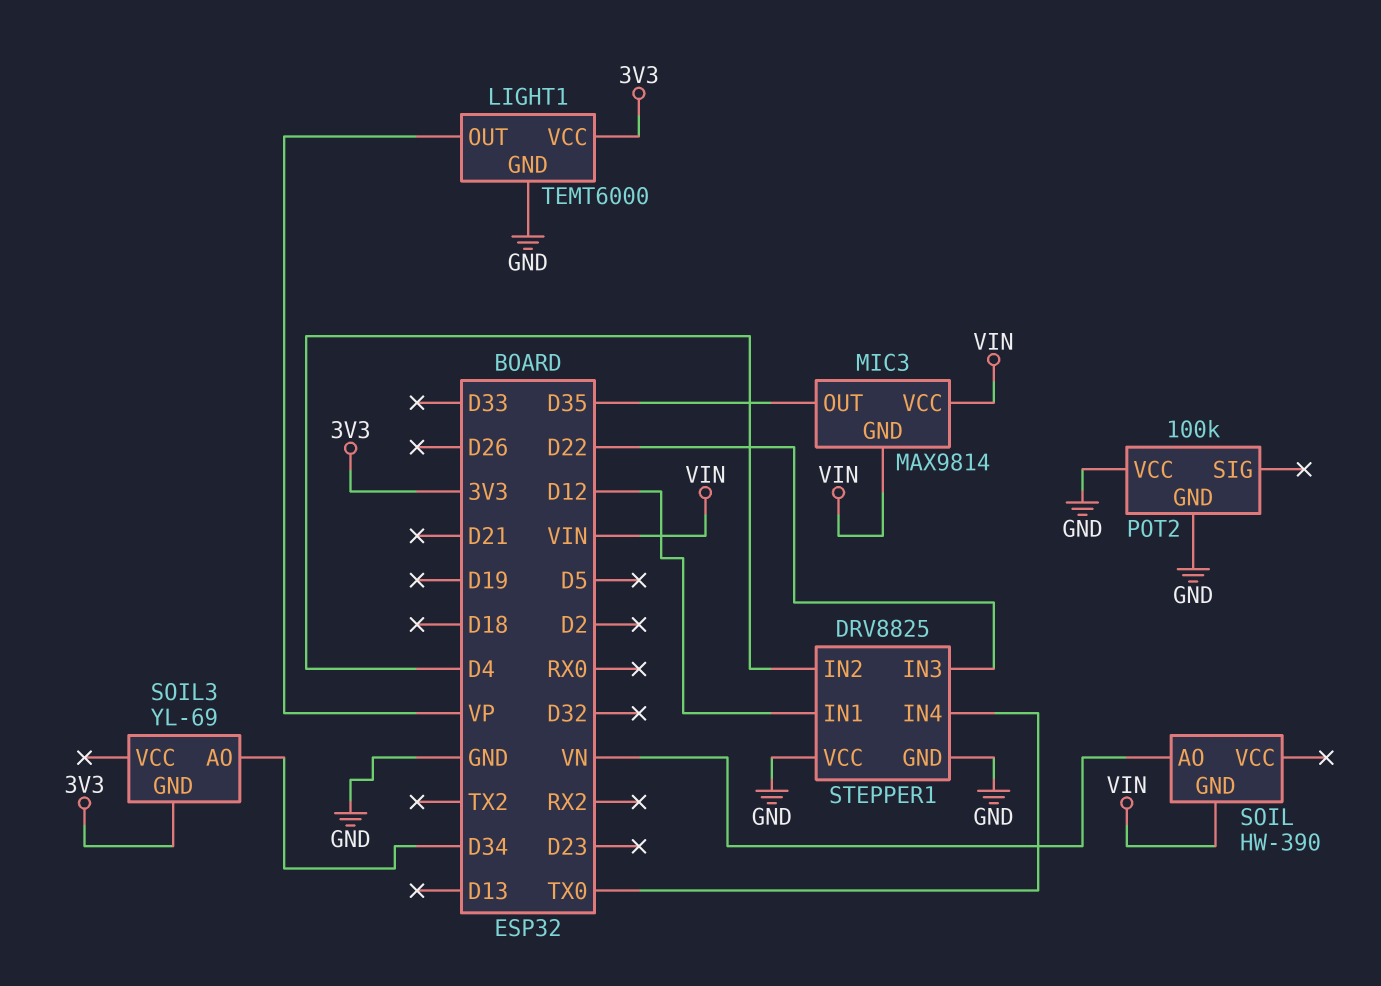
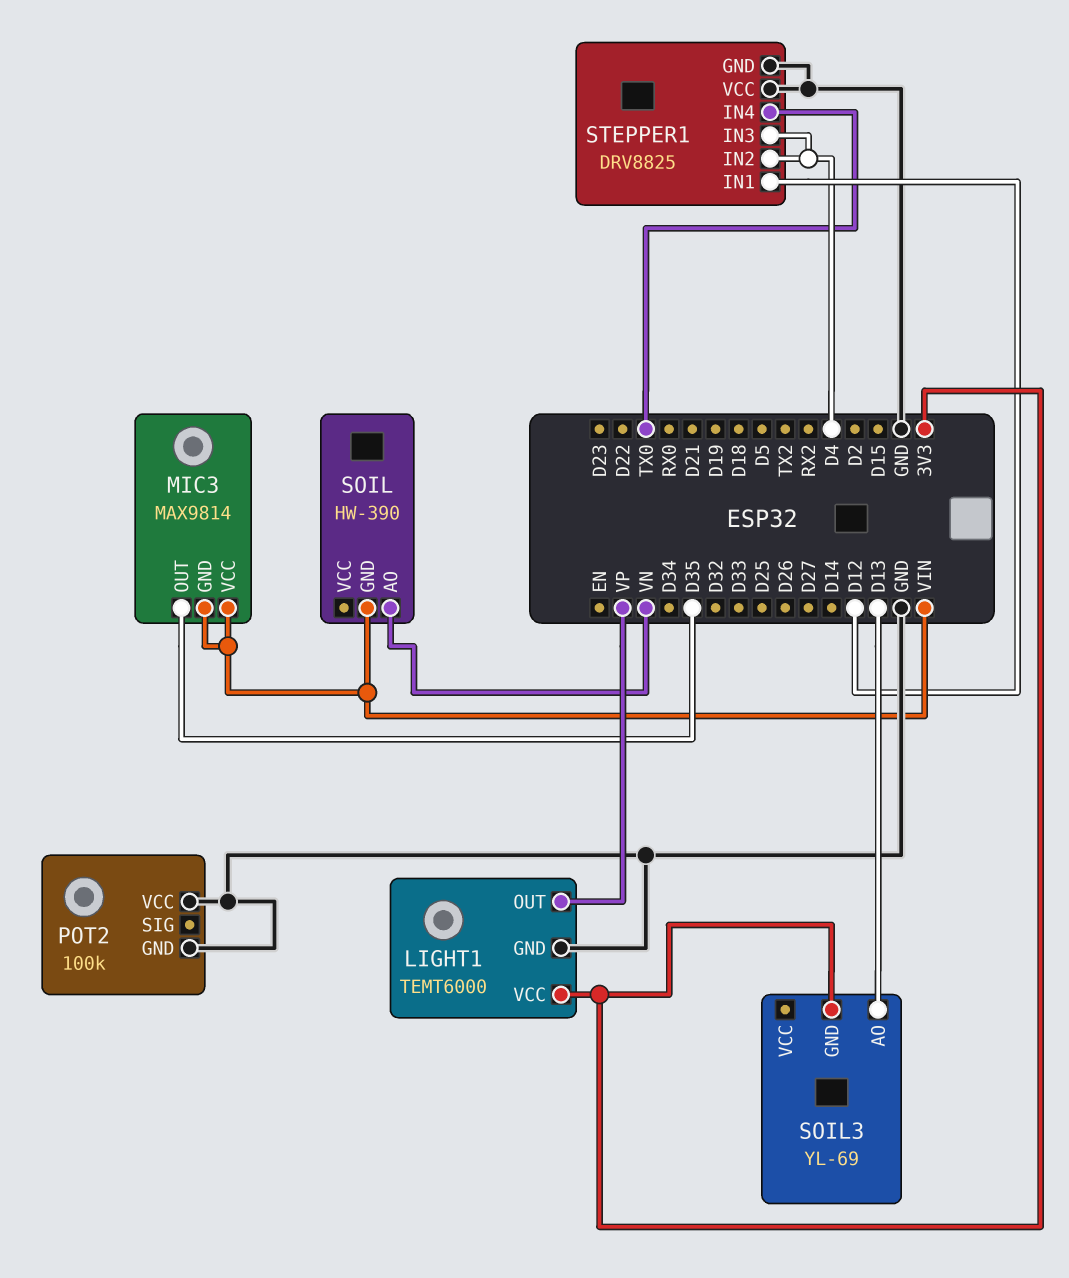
SOIL3 pin AO: D34 -> D13
STEPPER1 pin IN3: D22 -> D4

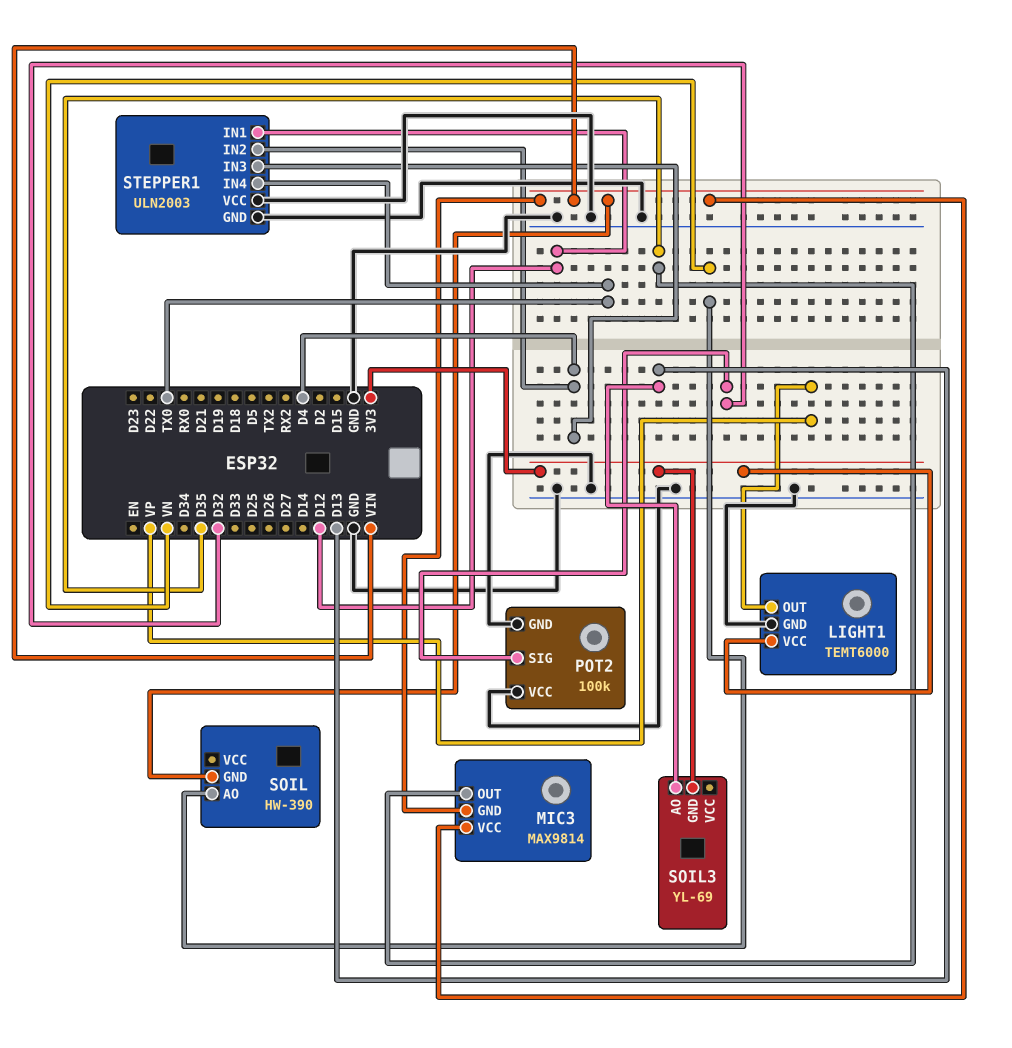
POT2 pin SIG: none -> D32
STEPPER1: DRV8825 -> ULN2003

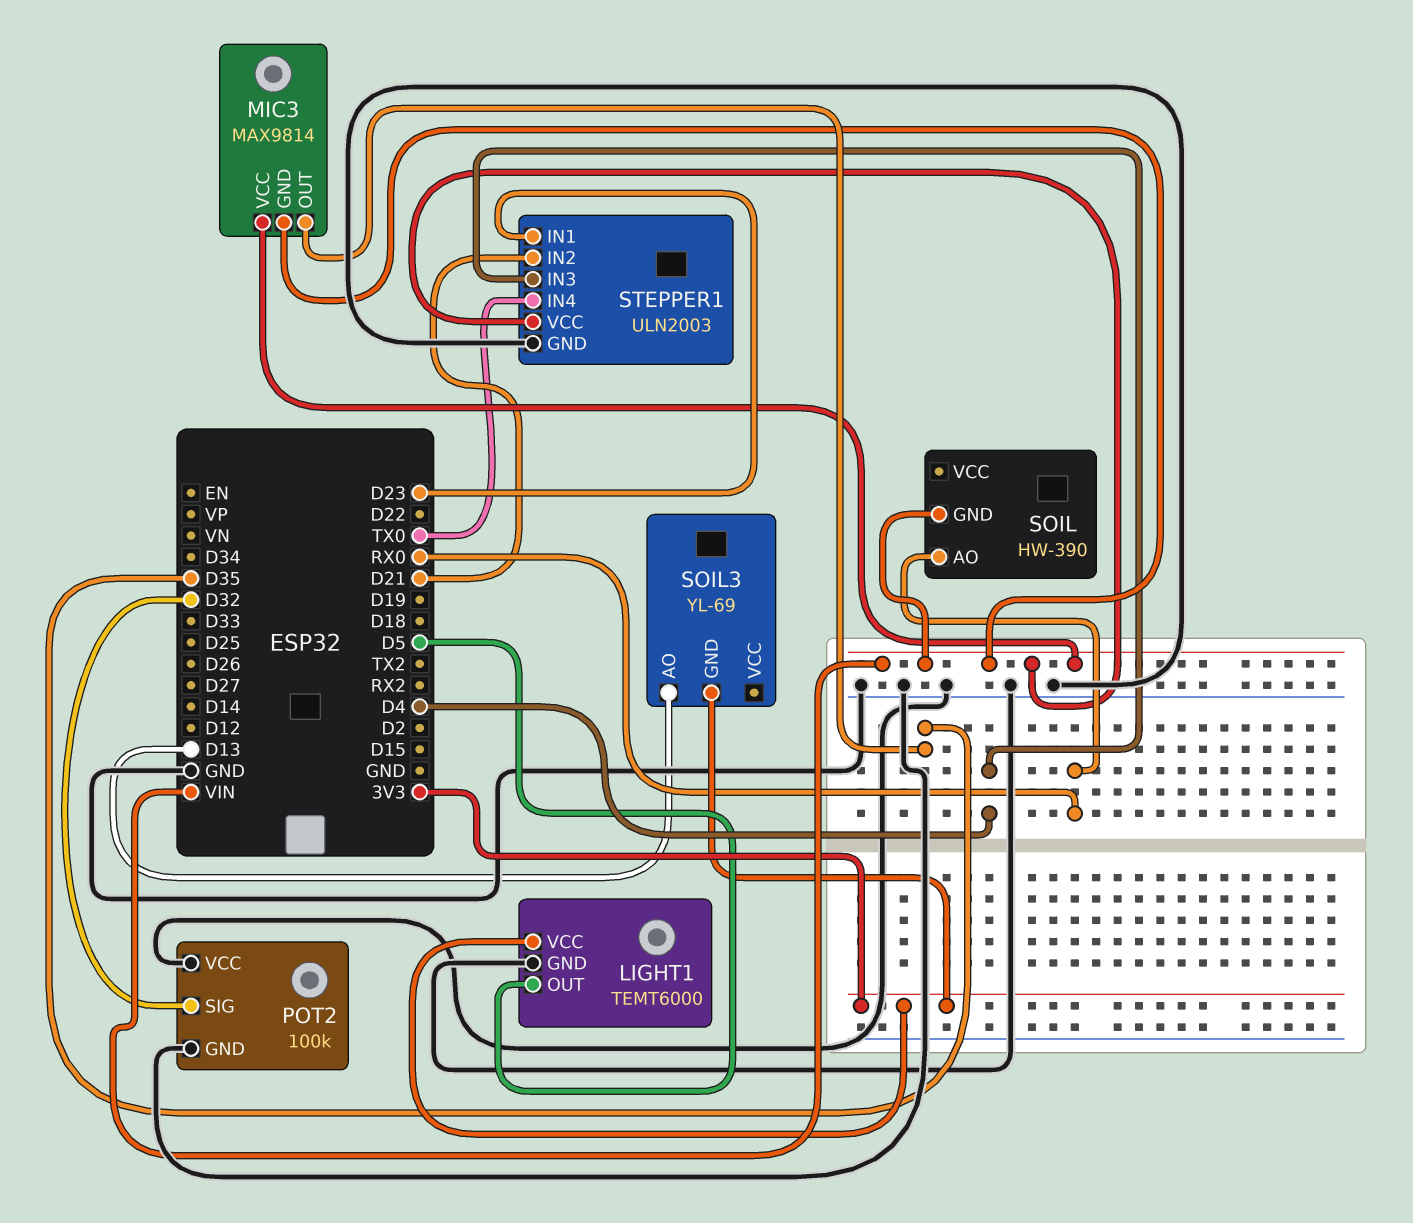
LIGHT1 pin OUT: VP -> D5
SOIL pin AO: VN -> RX0
STEPPER1 pin IN1: D12 -> D23
STEPPER1 pin IN2: D4 -> D21
STEPPER1 pin VCC: GND -> VIN

